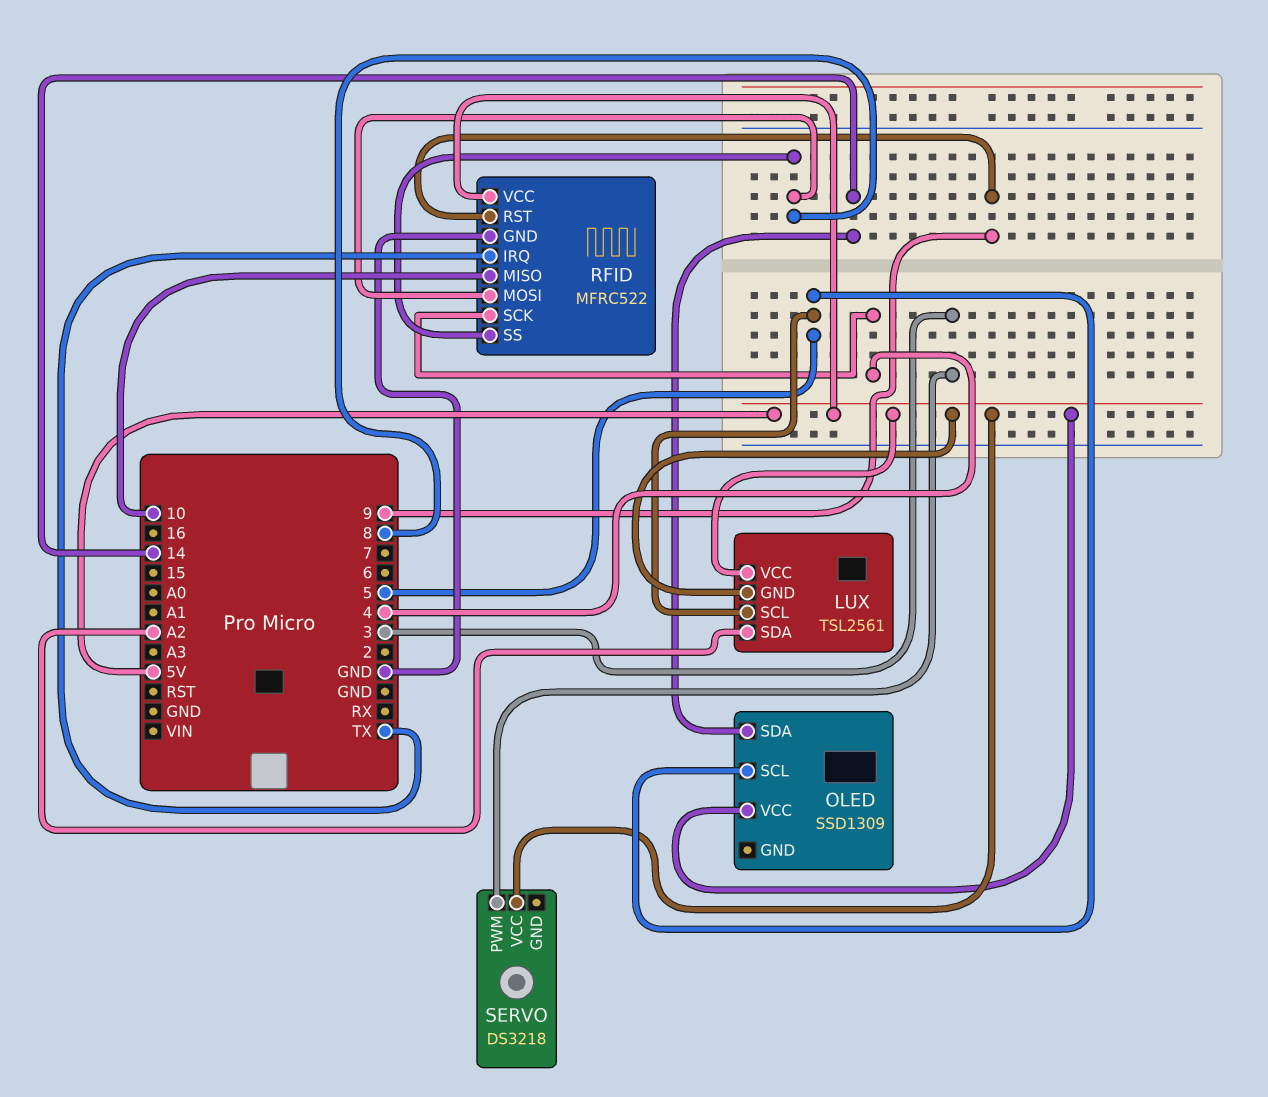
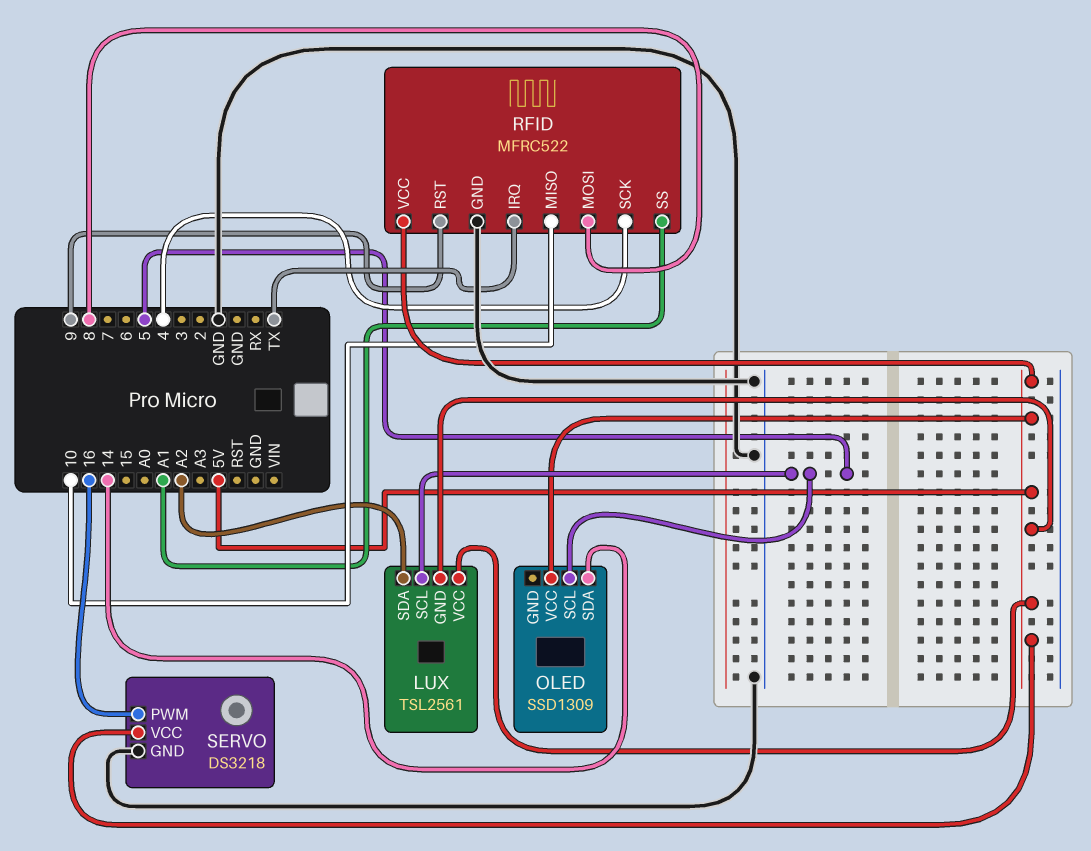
RFID pin SS: 8 -> A1
SERVO pin GND: none -> GND
SERVO pin PWM: 3 -> 16

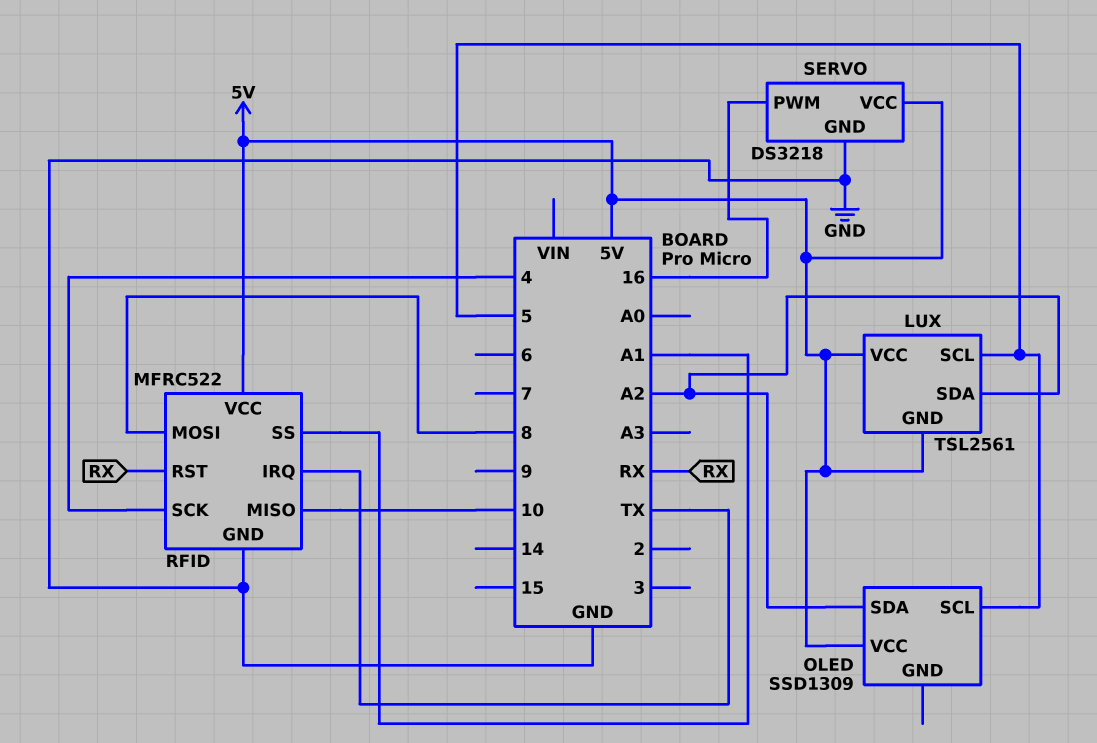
OLED pin SDA: 14 -> A2
RFID pin RST: 9 -> RX

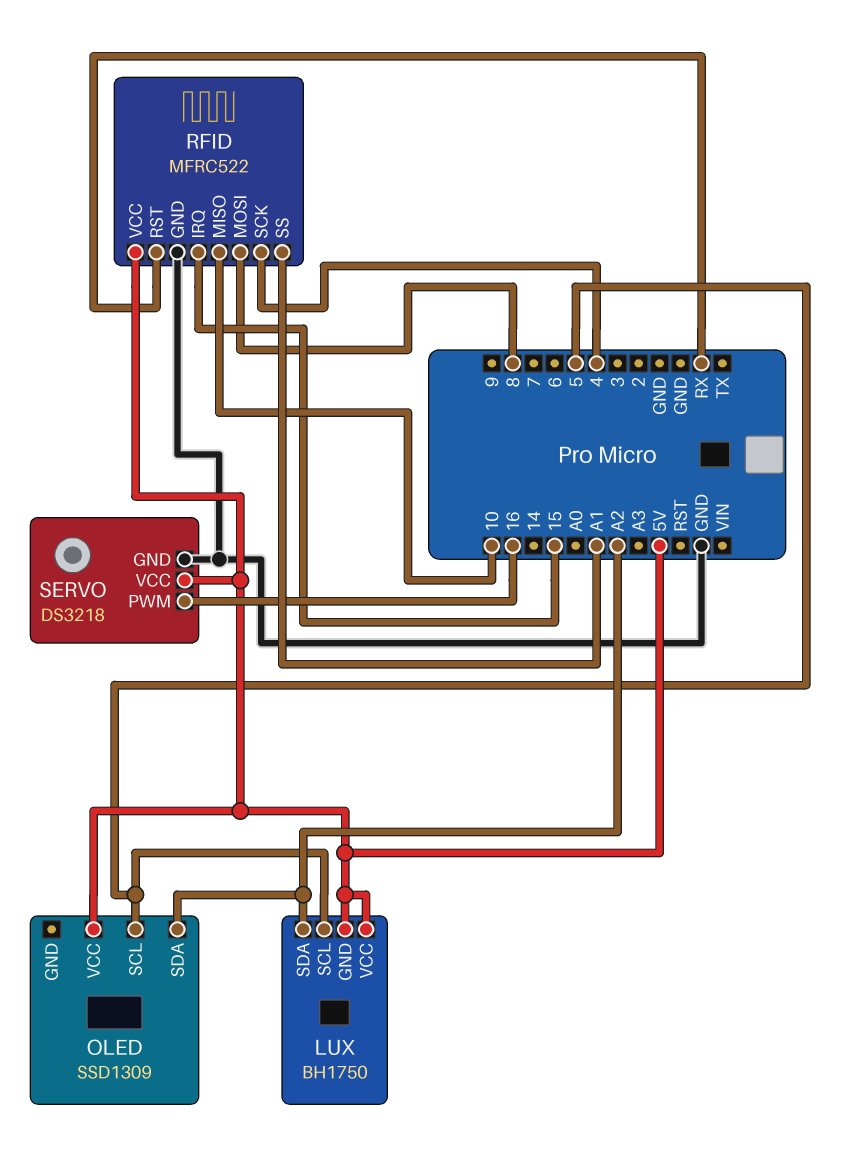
LUX: TSL2561 -> BH1750
RFID pin IRQ: TX -> 15

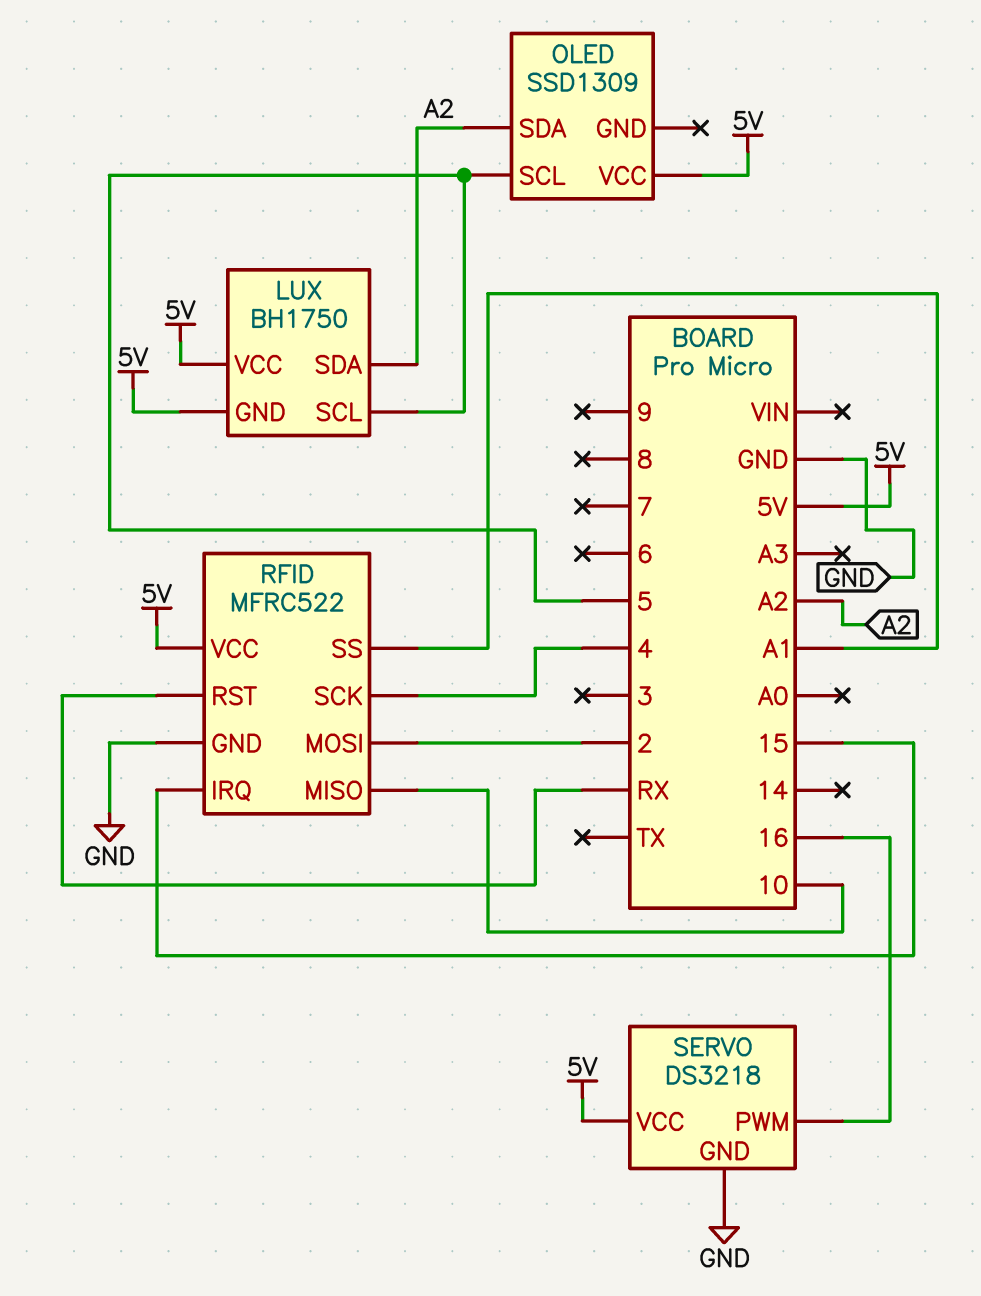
RFID pin MOSI: 8 -> 2

